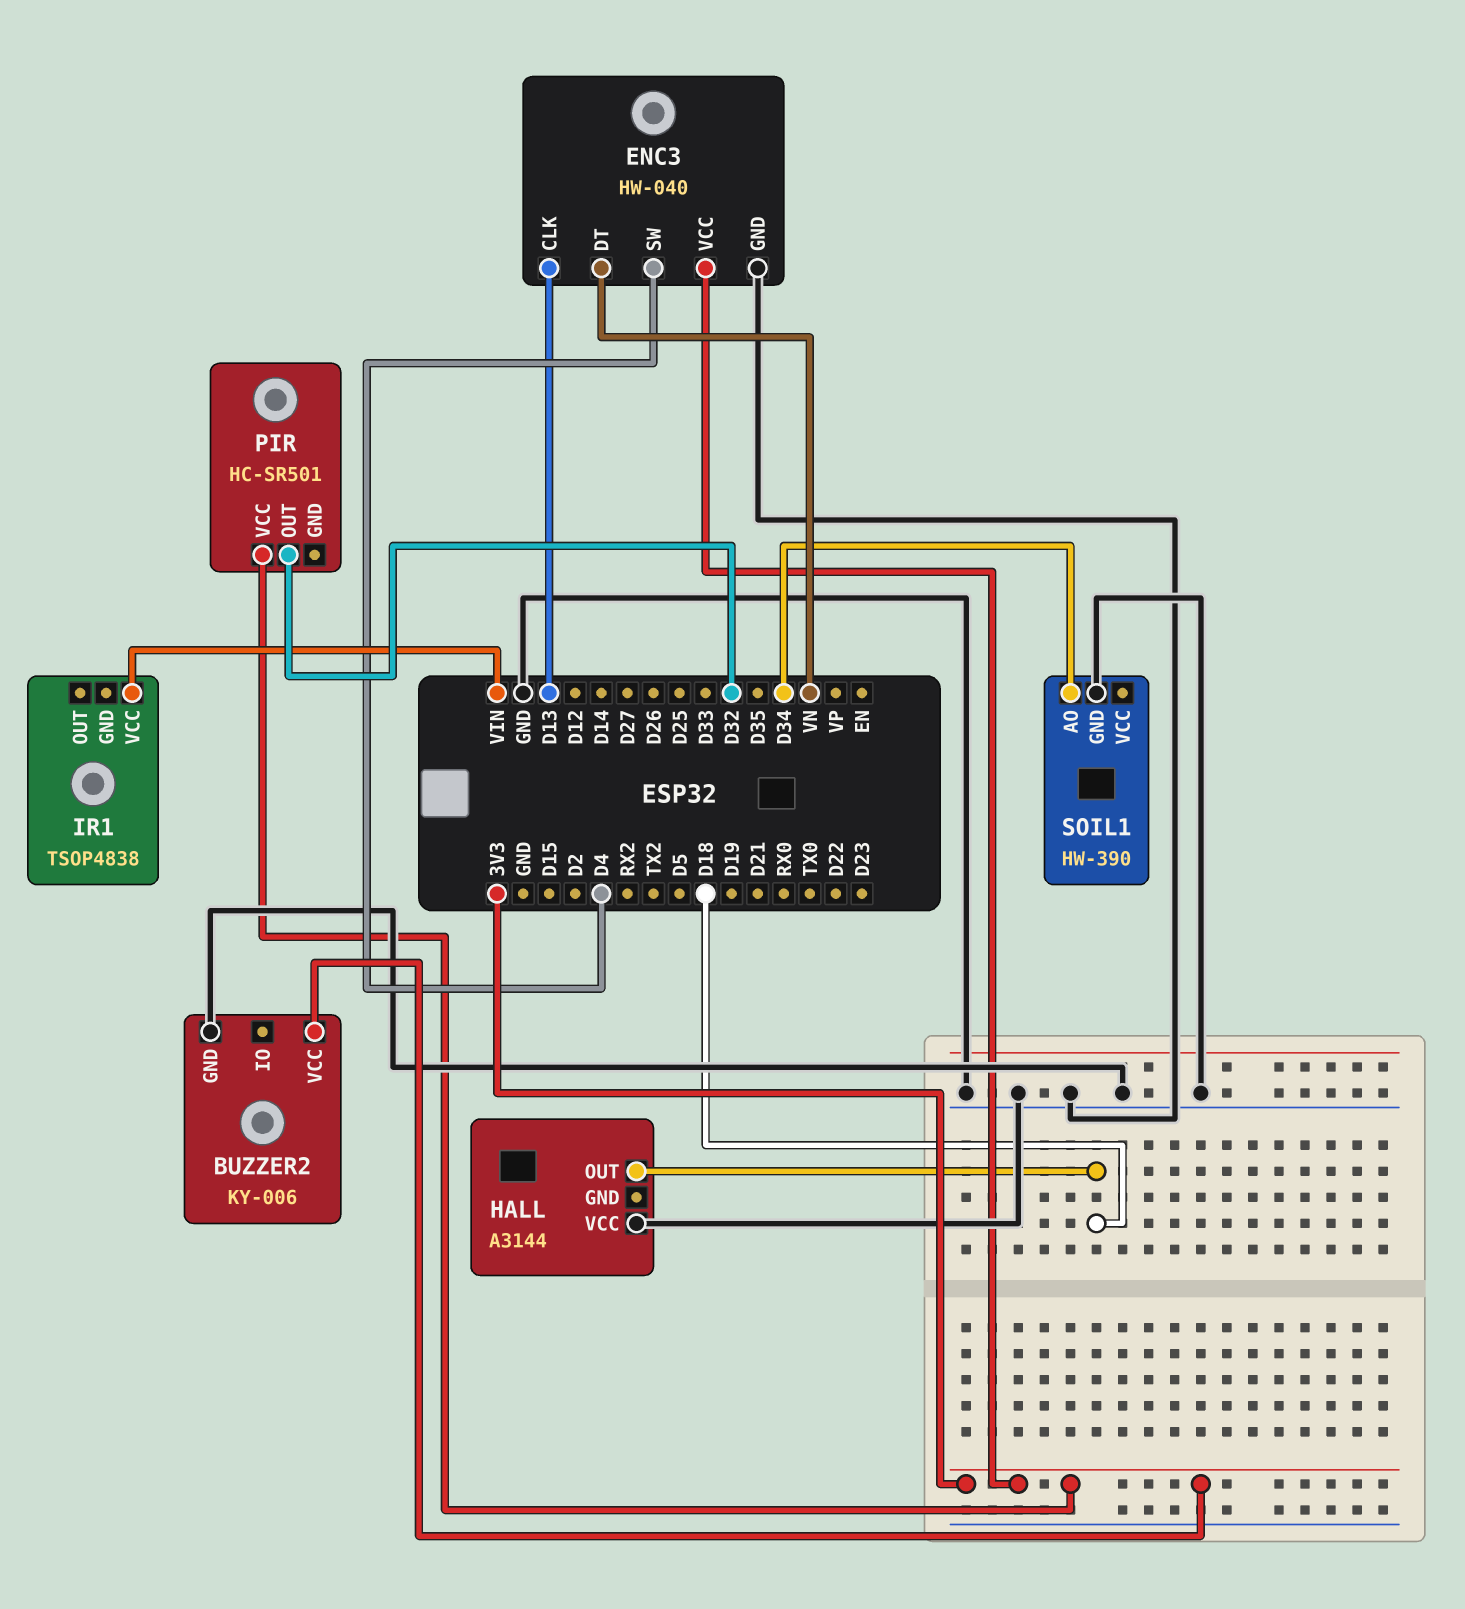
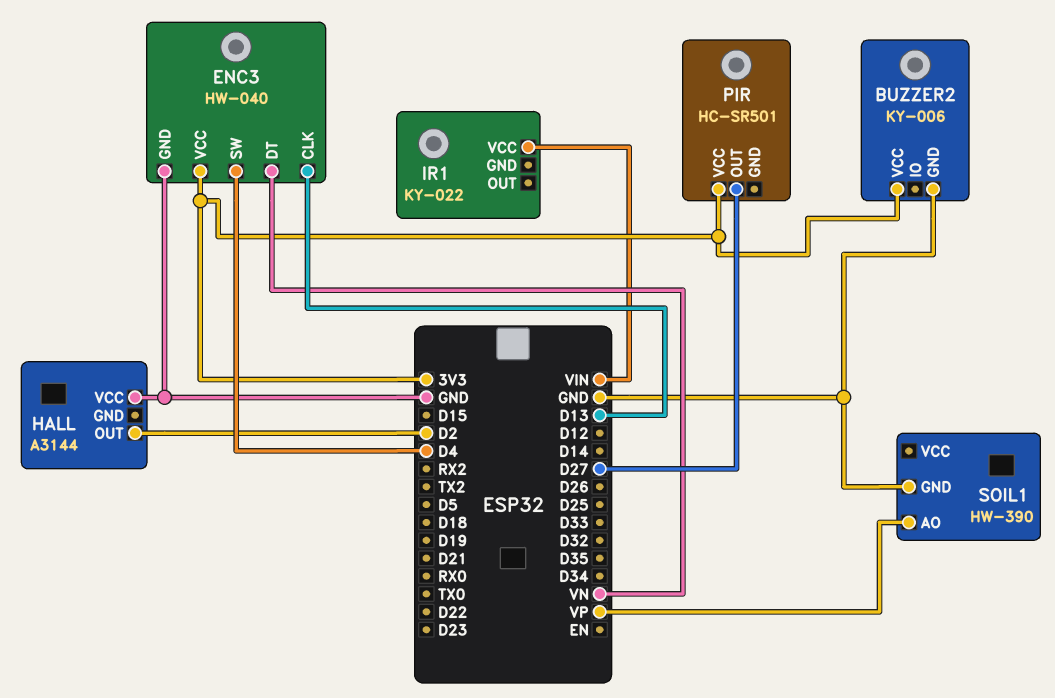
HALL pin OUT: D18 -> D2
IR1: TSOP4838 -> KY-022
PIR pin OUT: D32 -> D27
SOIL1 pin AO: D34 -> VP

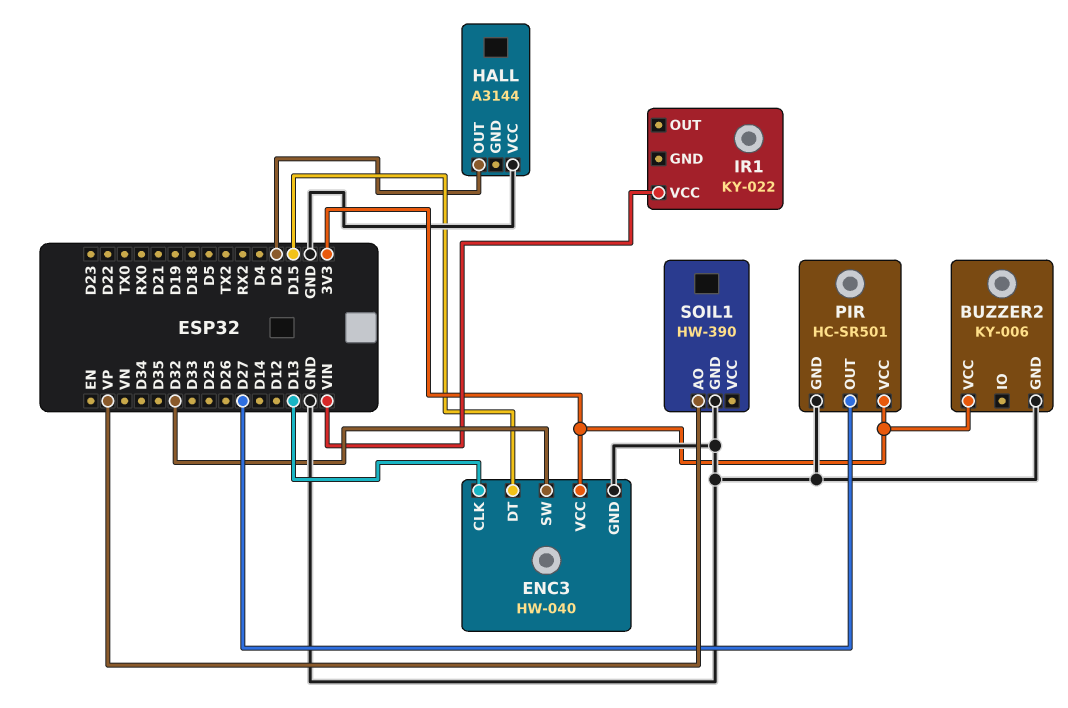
ENC3 pin DT: VN -> D15
ENC3 pin SW: D4 -> D32
PIR pin GND: none -> GND

